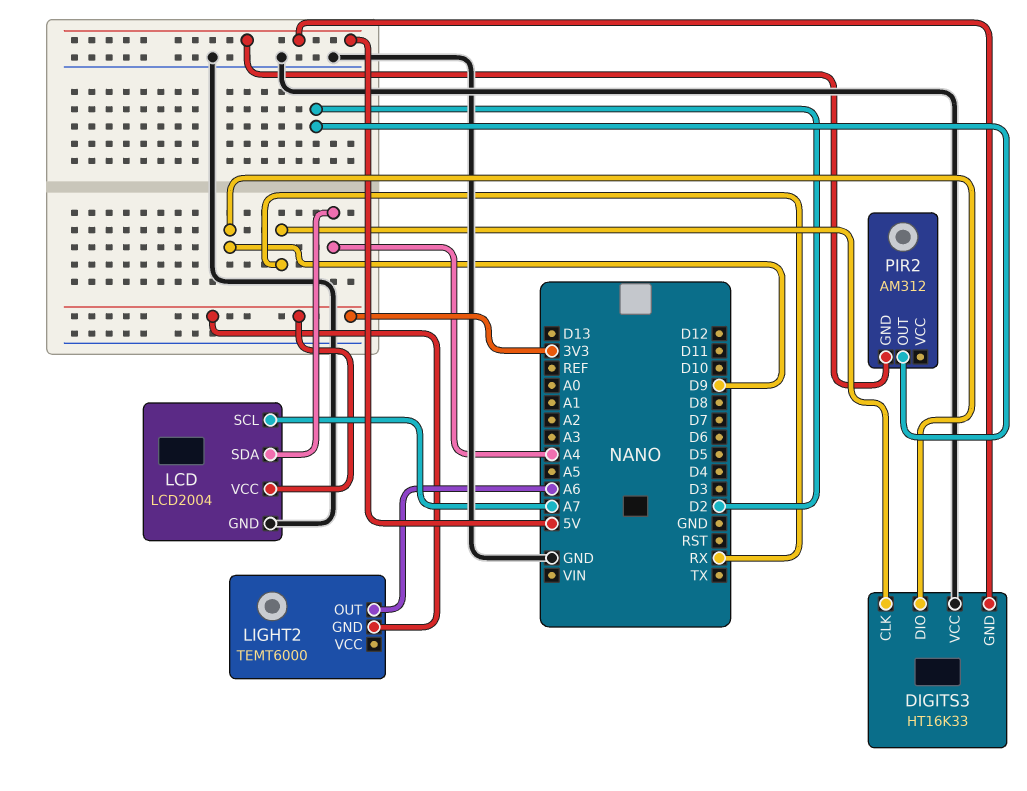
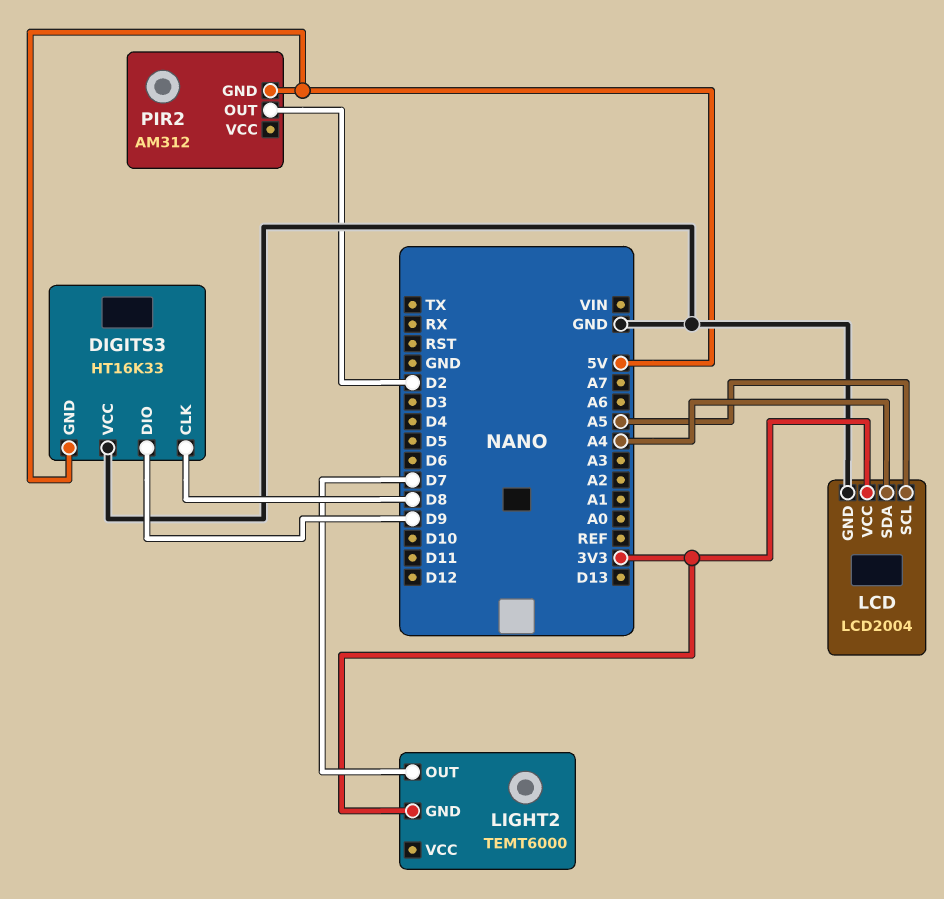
DIGITS3 pin CLK: RX -> D8
LCD pin SCL: A7 -> A5
LIGHT2 pin OUT: A6 -> D7

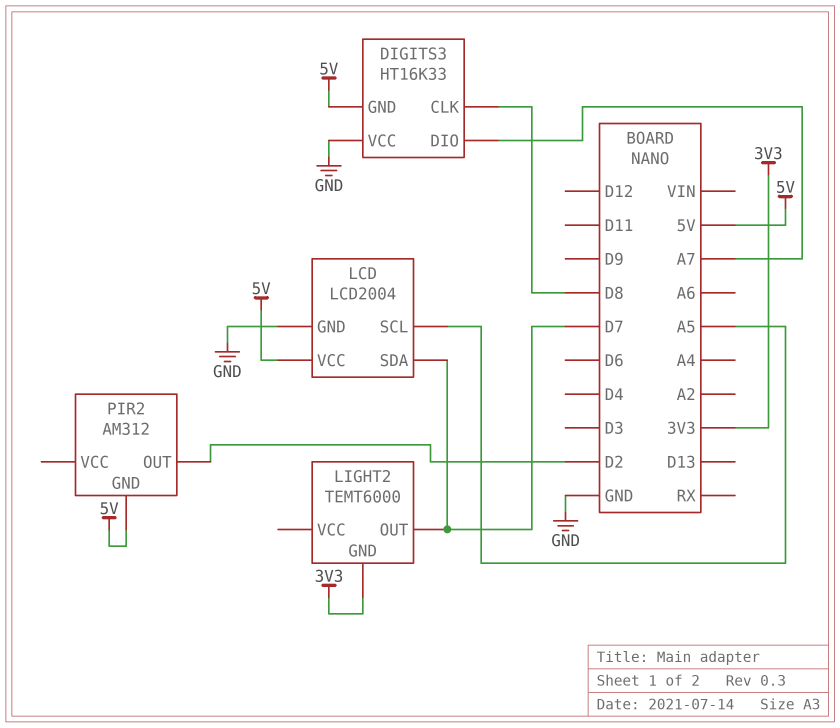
DIGITS3 pin DIO: D9 -> A7
LCD pin SDA: A4 -> D7
LCD pin VCC: 3V3 -> 5V

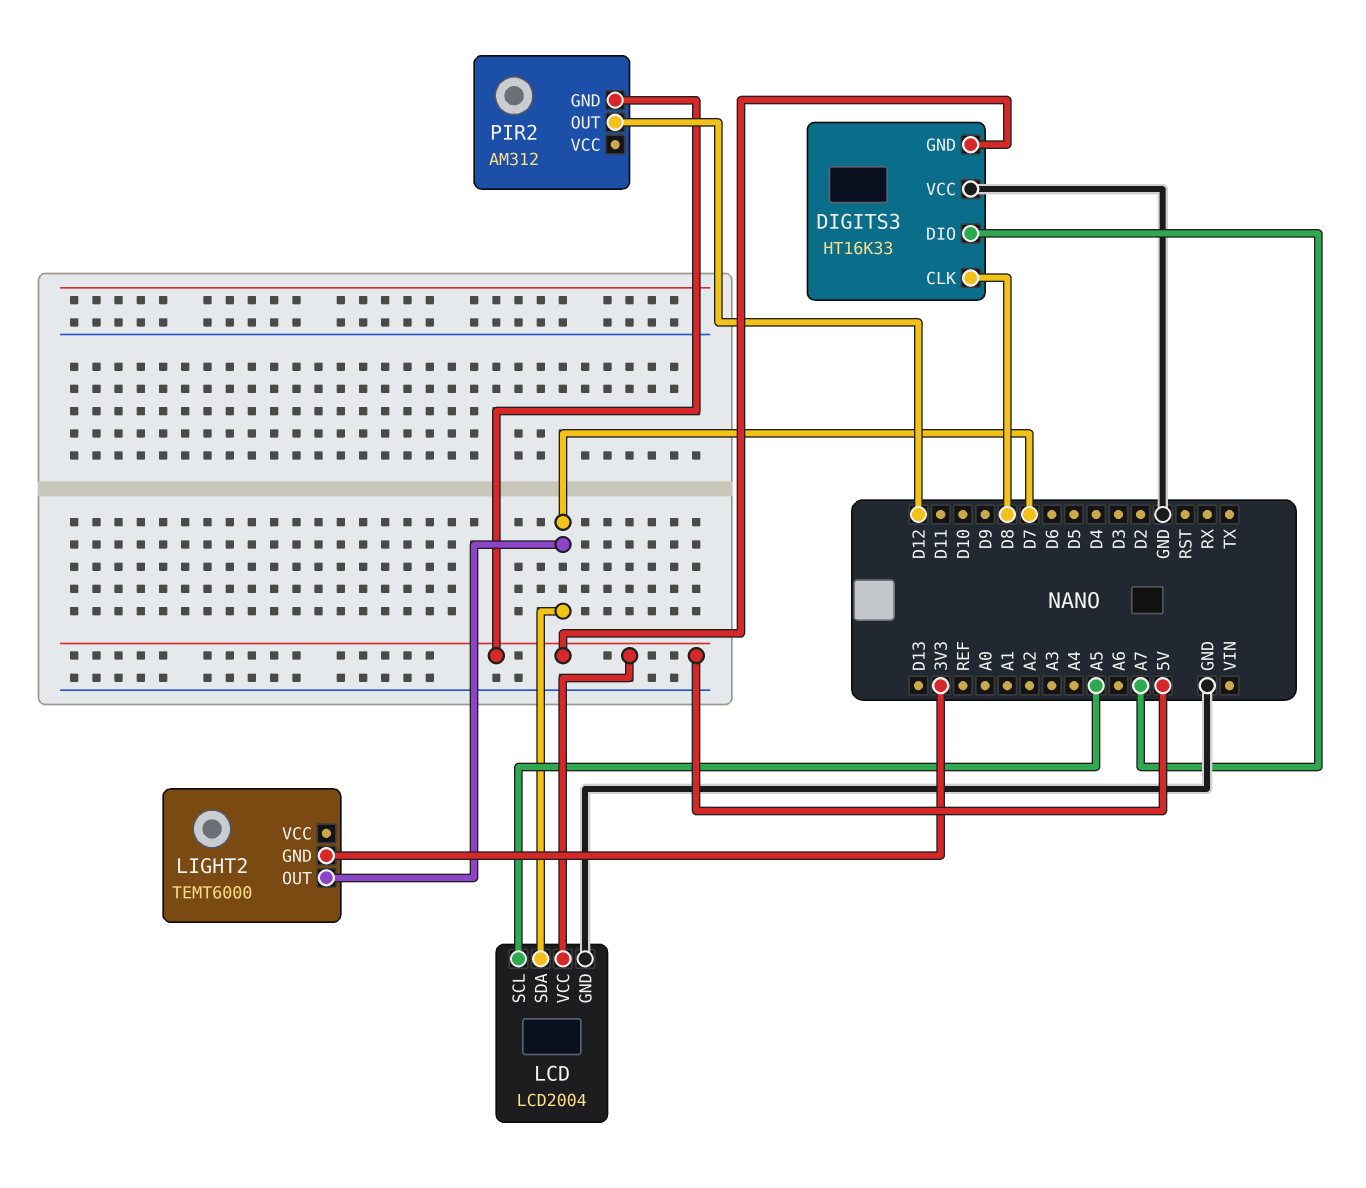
PIR2 pin OUT: D2 -> D12

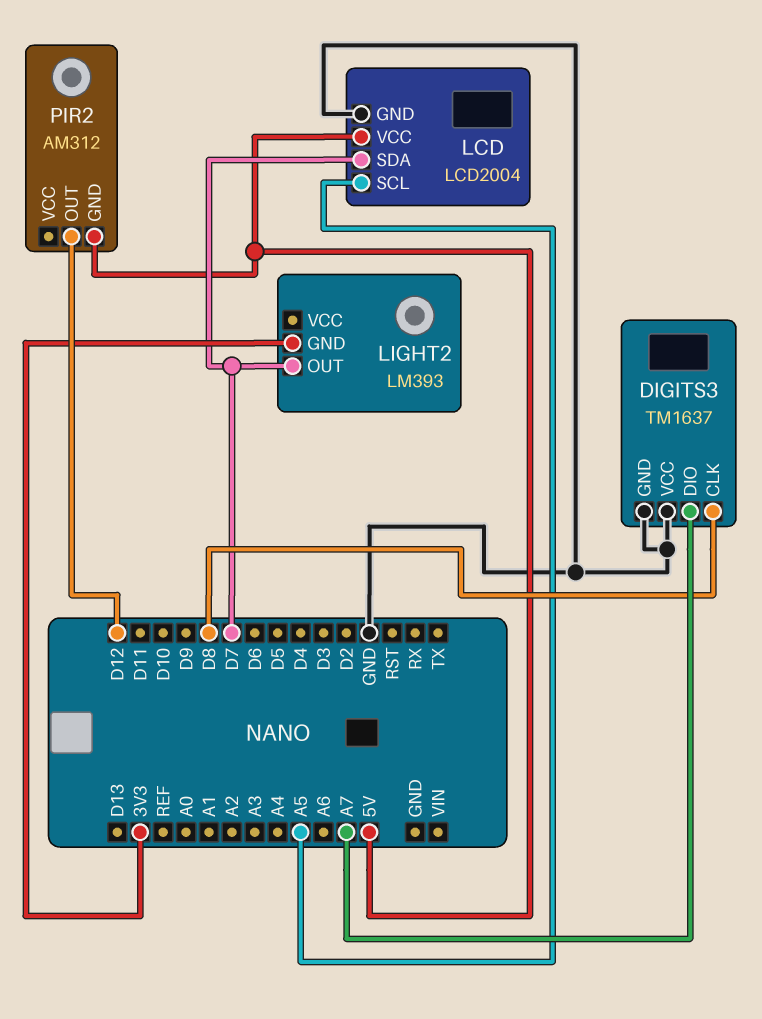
DIGITS3: HT16K33 -> TM1637
DIGITS3 pin GND: 5V -> GND
LIGHT2: TEMT6000 -> LM393

